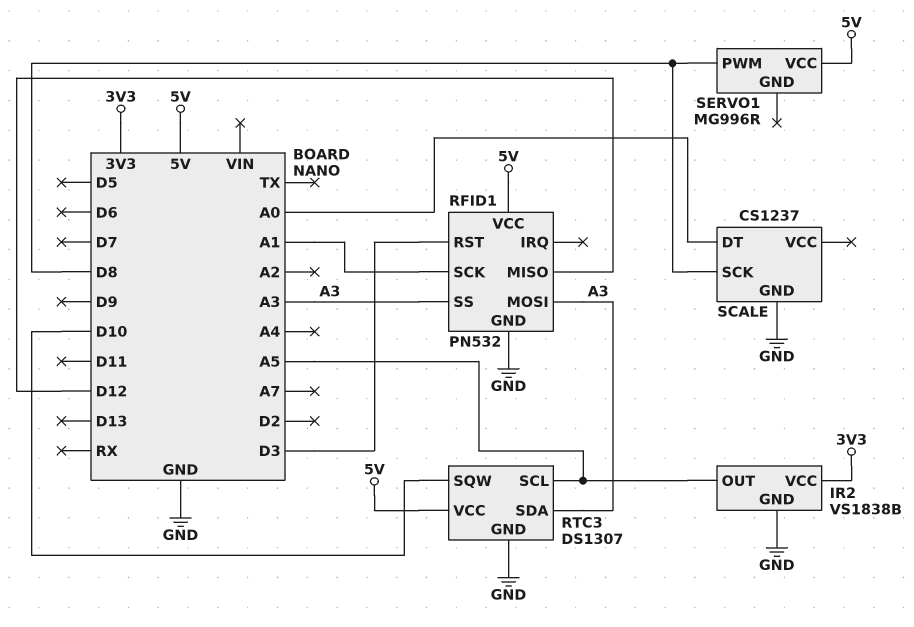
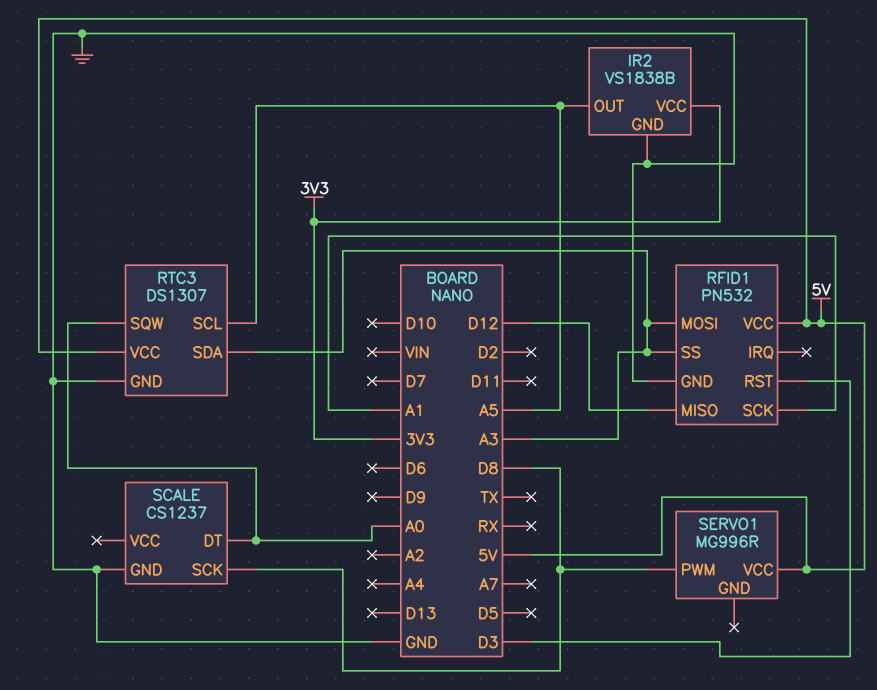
RTC3 pin SQW: D10 -> A0

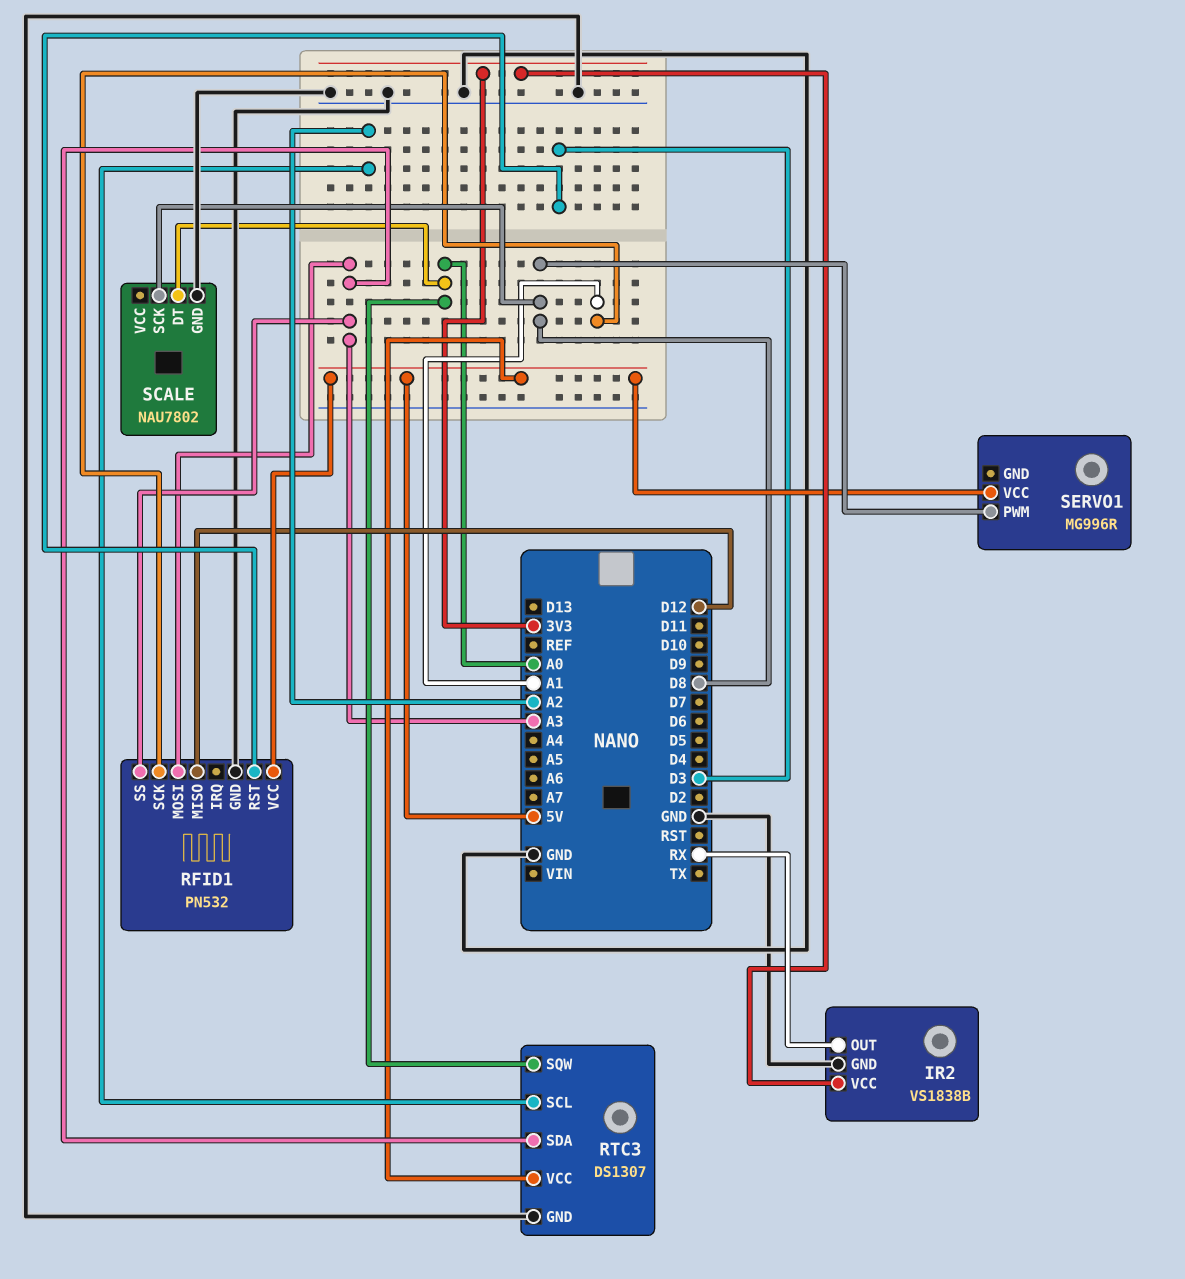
IR2 pin OUT: A5 -> RX
RTC3 pin SCL: A5 -> A2
SCALE: CS1237 -> NAU7802

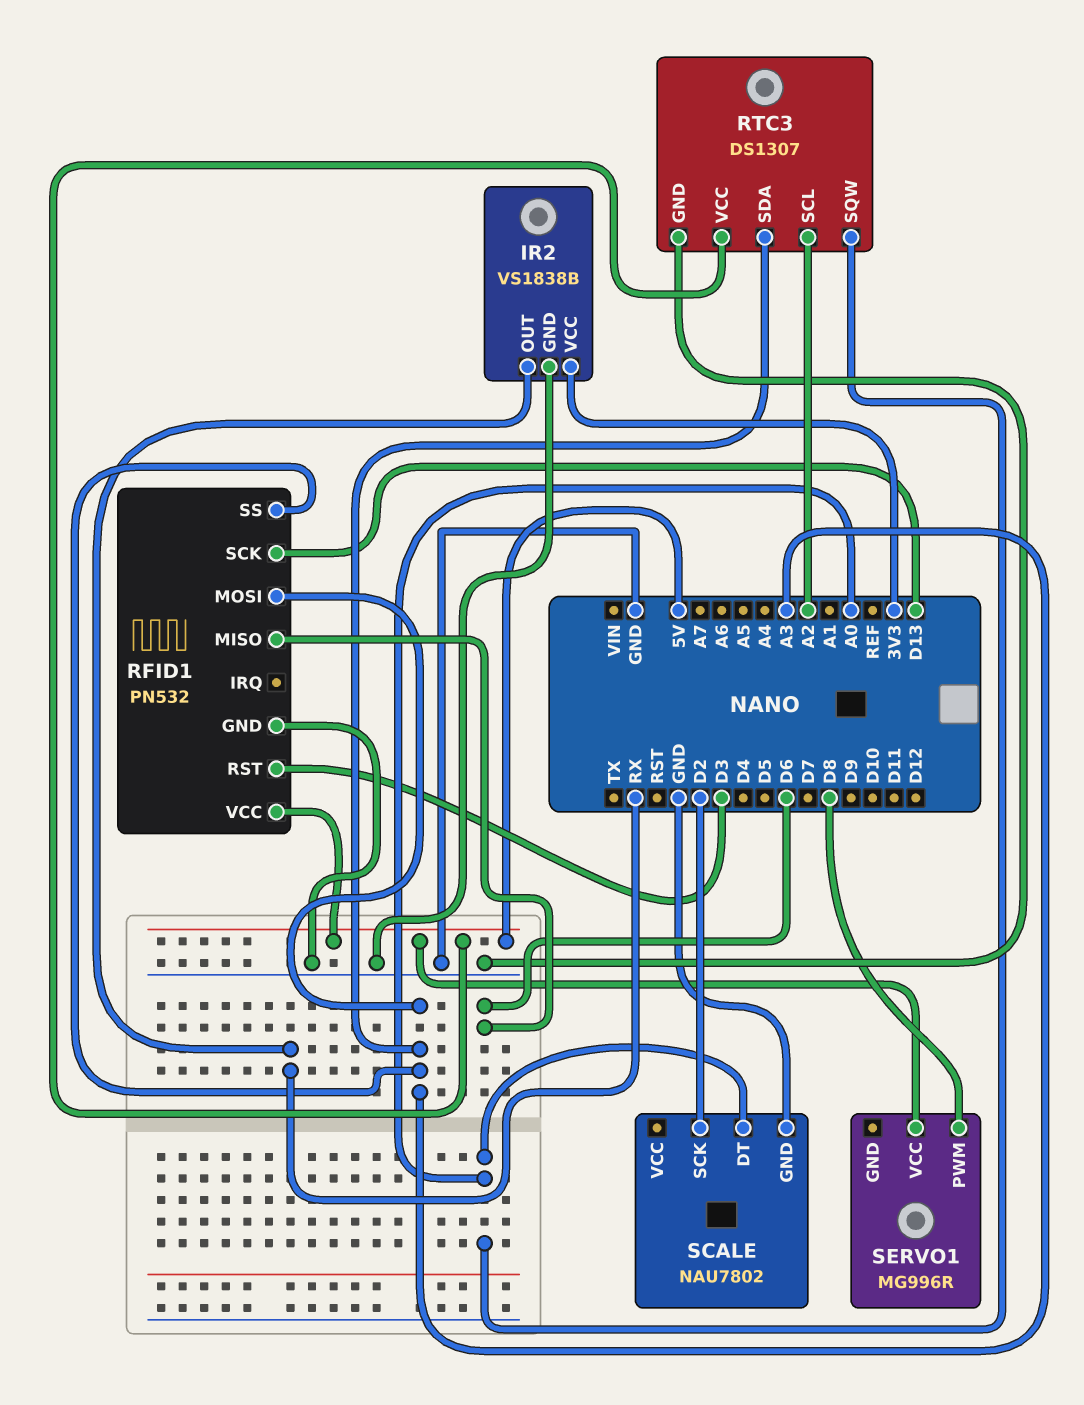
RFID1 pin MISO: D12 -> D6
RFID1 pin SCK: A1 -> D13
SCALE pin SCK: D8 -> D2

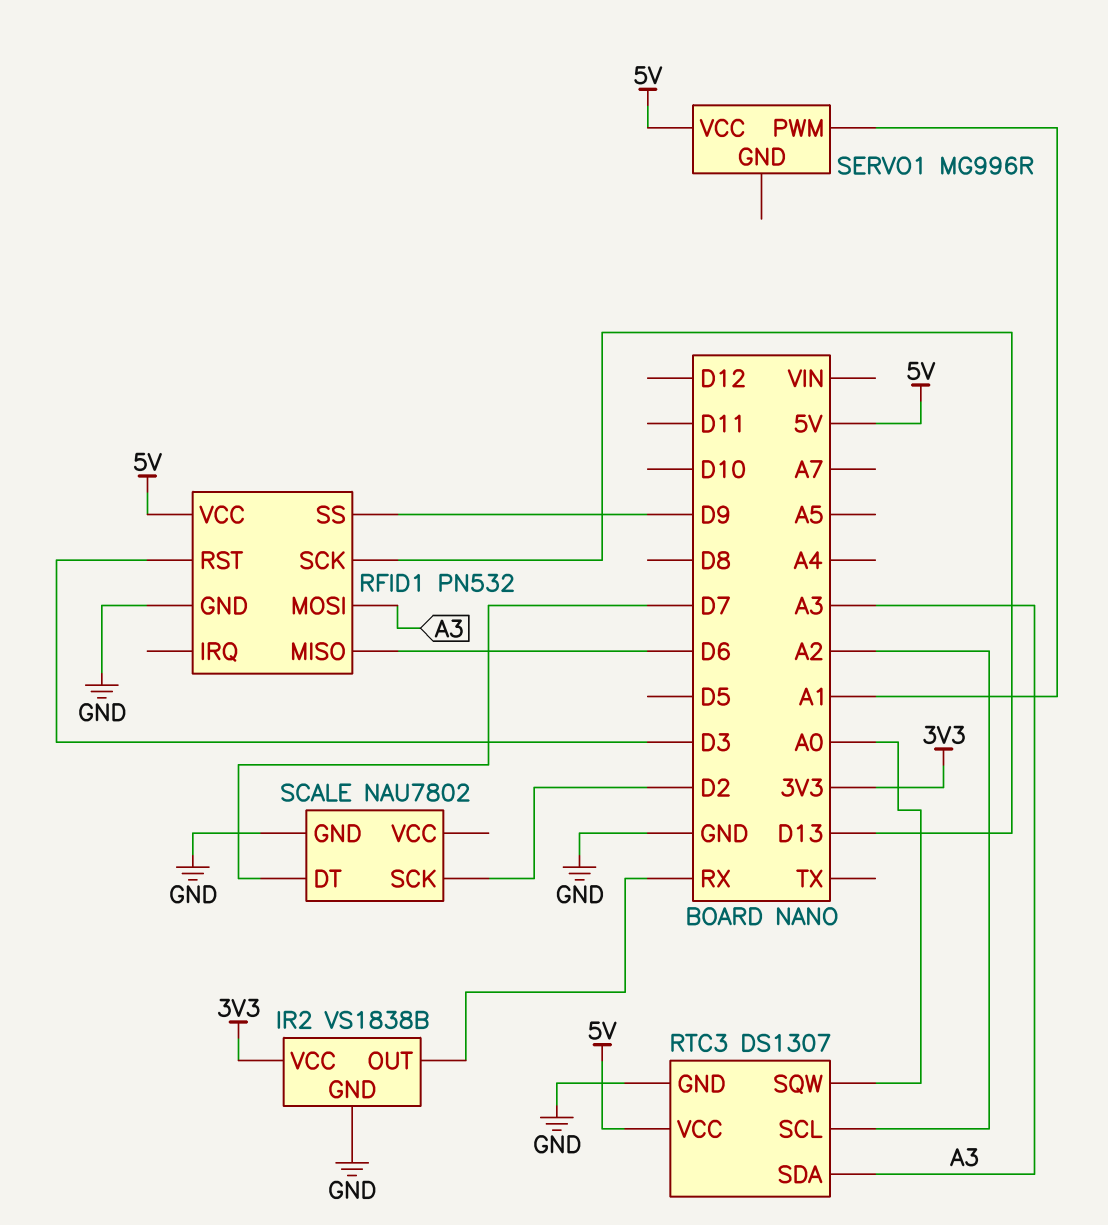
RFID1 pin SS: A3 -> D9
SCALE pin DT: A0 -> D7
SERVO1 pin PWM: D8 -> A1

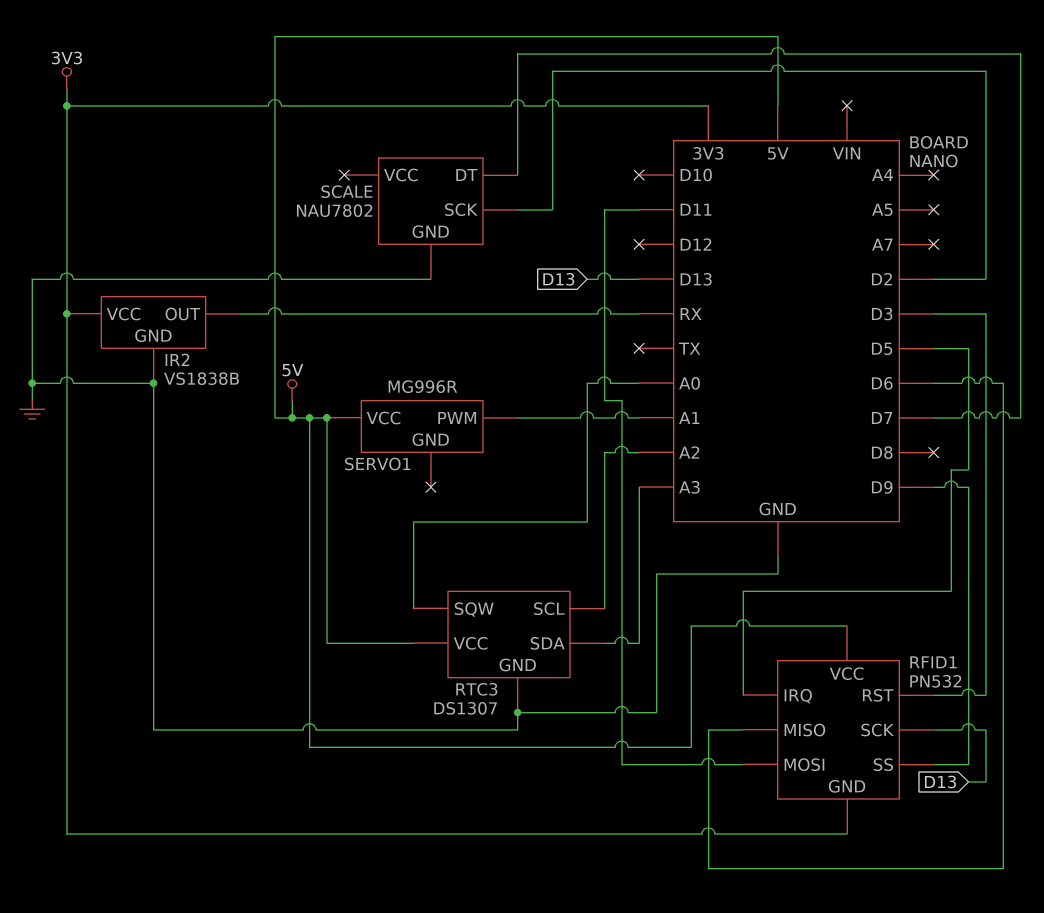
RFID1 pin GND: GND -> 3V3
RFID1 pin IRQ: none -> D5
RFID1 pin MOSI: A3 -> D11

